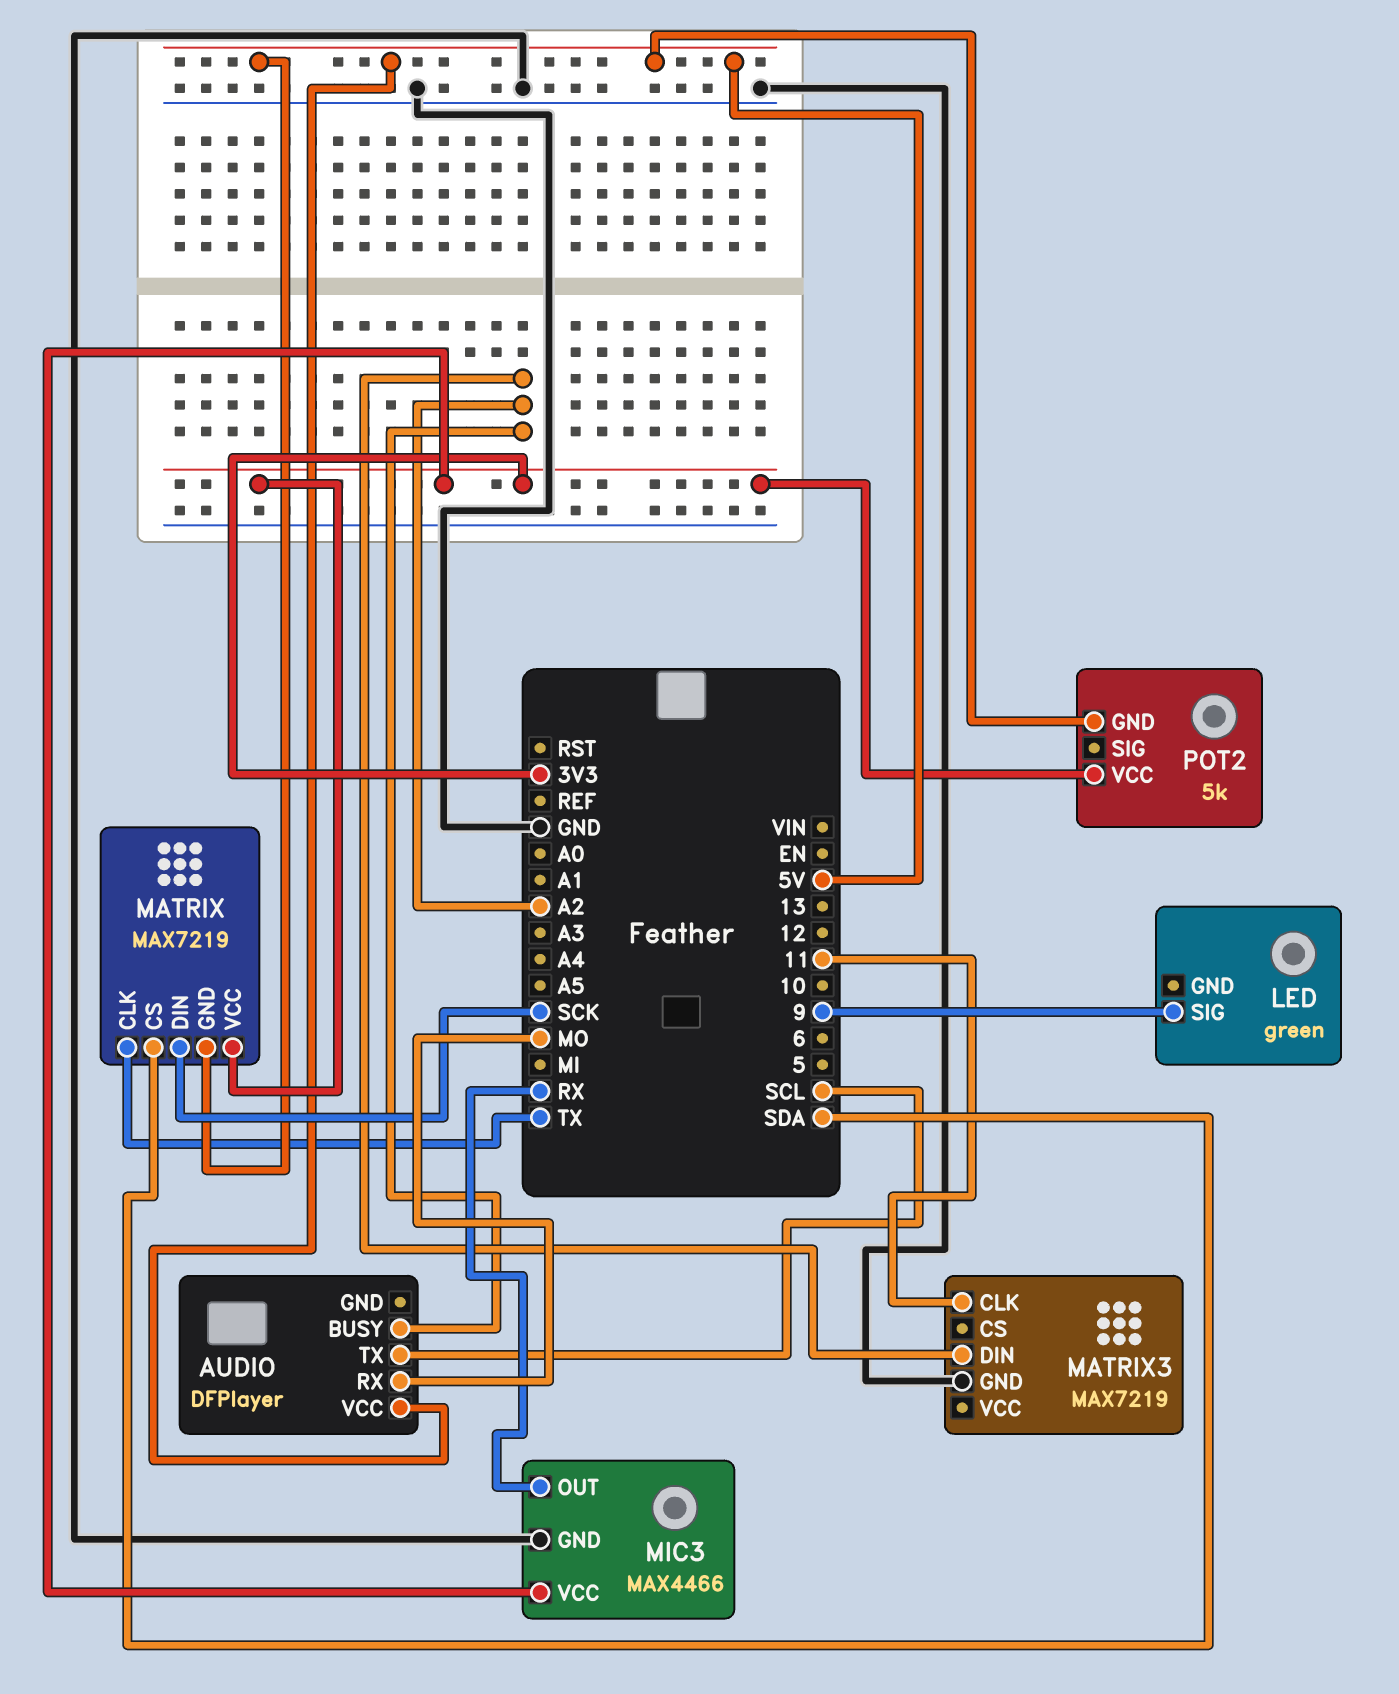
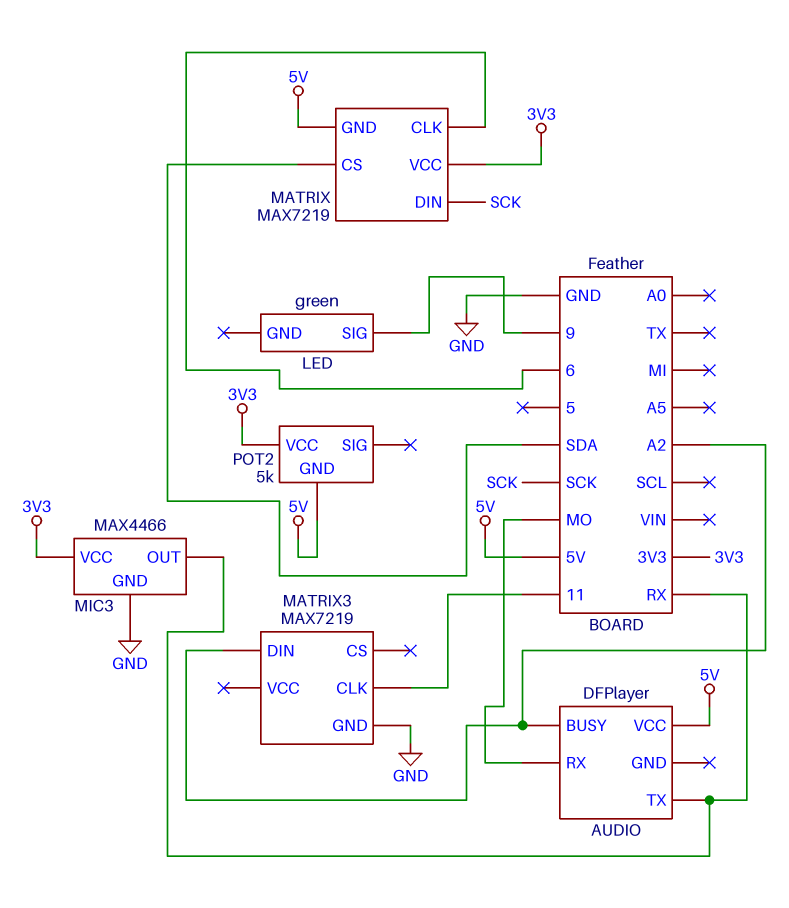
AUDIO pin TX: SCL -> RX
MATRIX pin CLK: TX -> 6

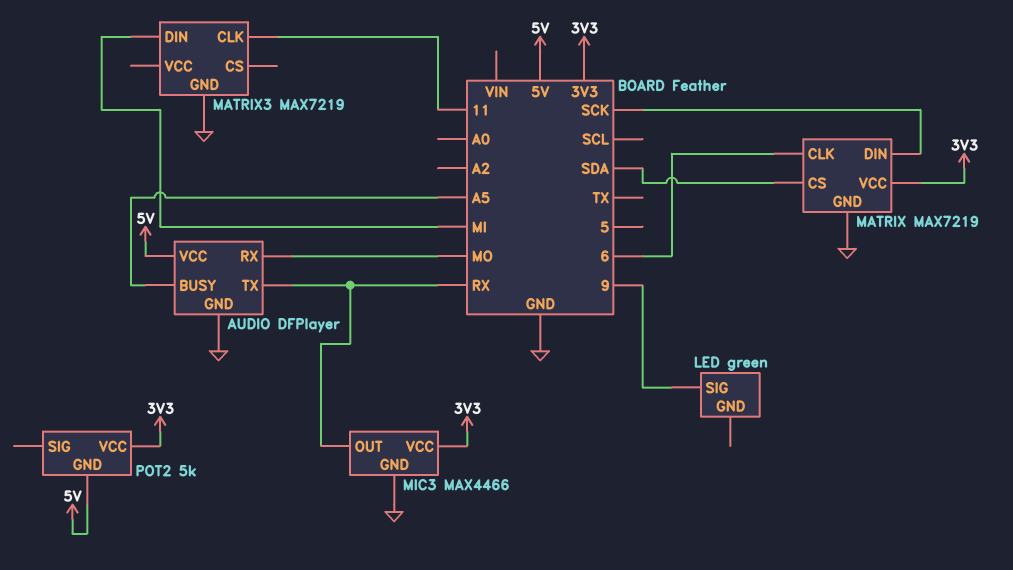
AUDIO pin BUSY: A2 -> A5
AUDIO pin GND: none -> GND
MATRIX pin GND: 5V -> GND
MATRIX3 pin DIN: A2 -> MI

